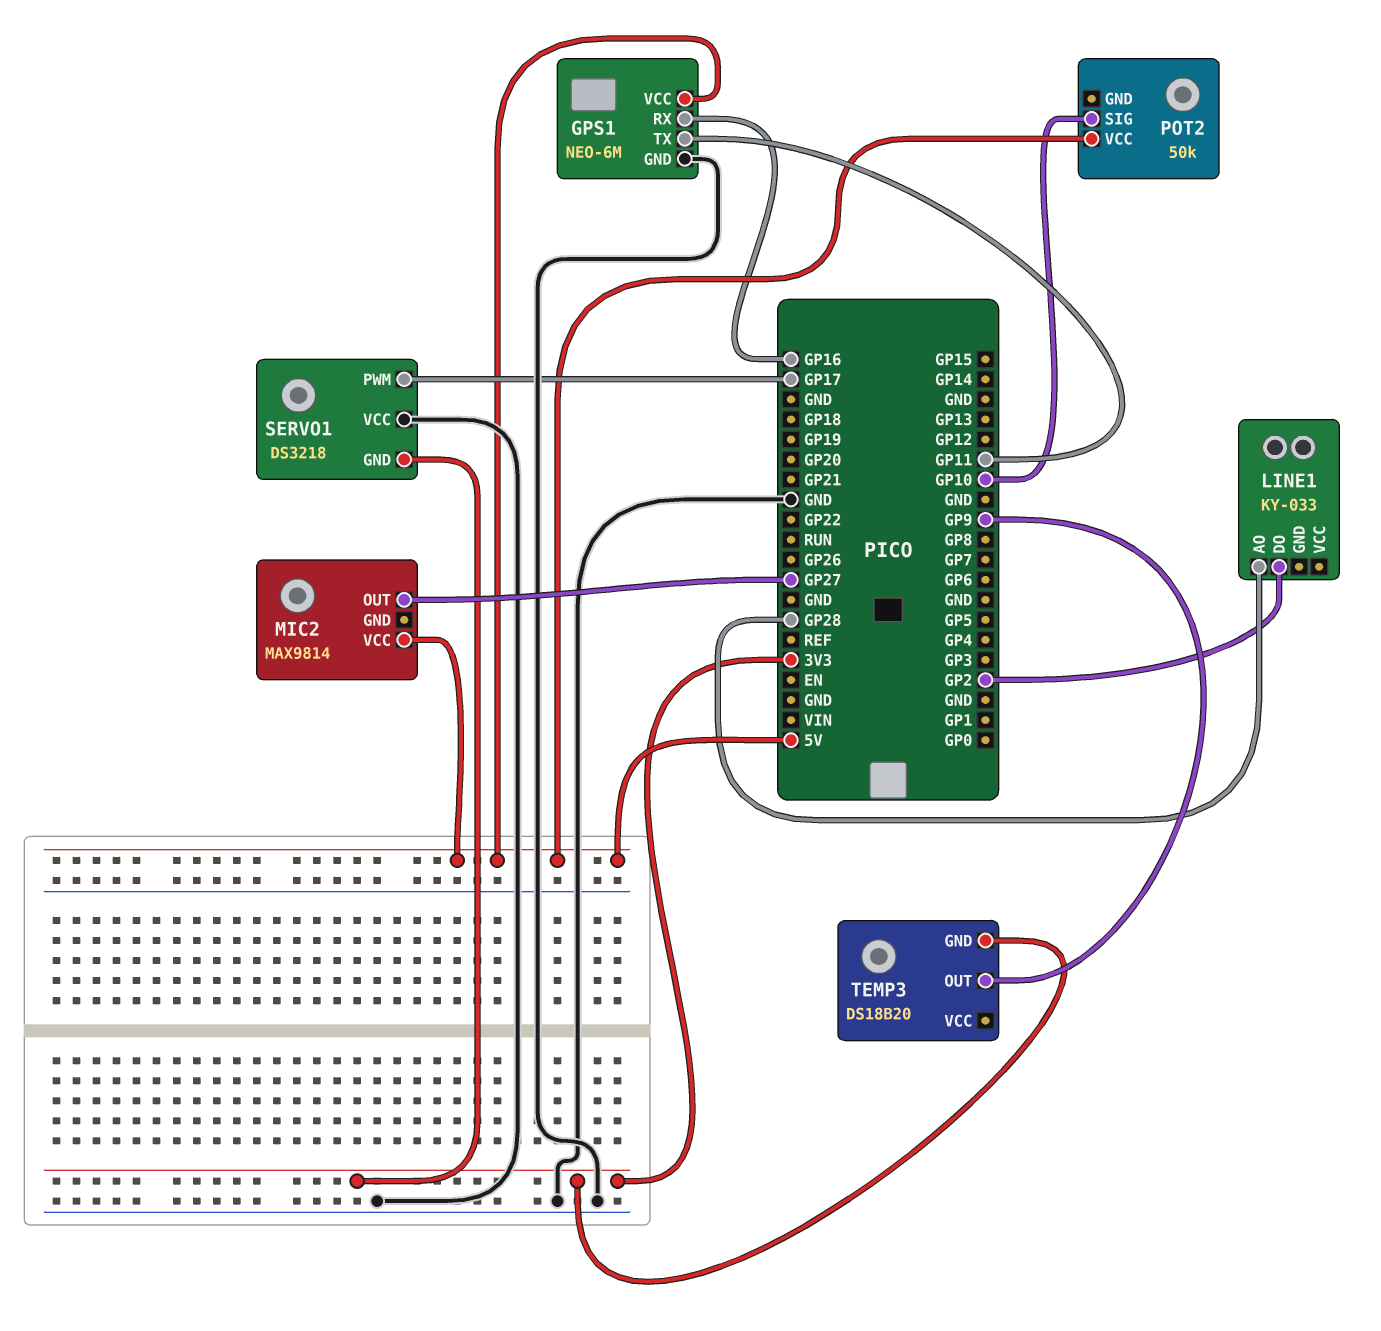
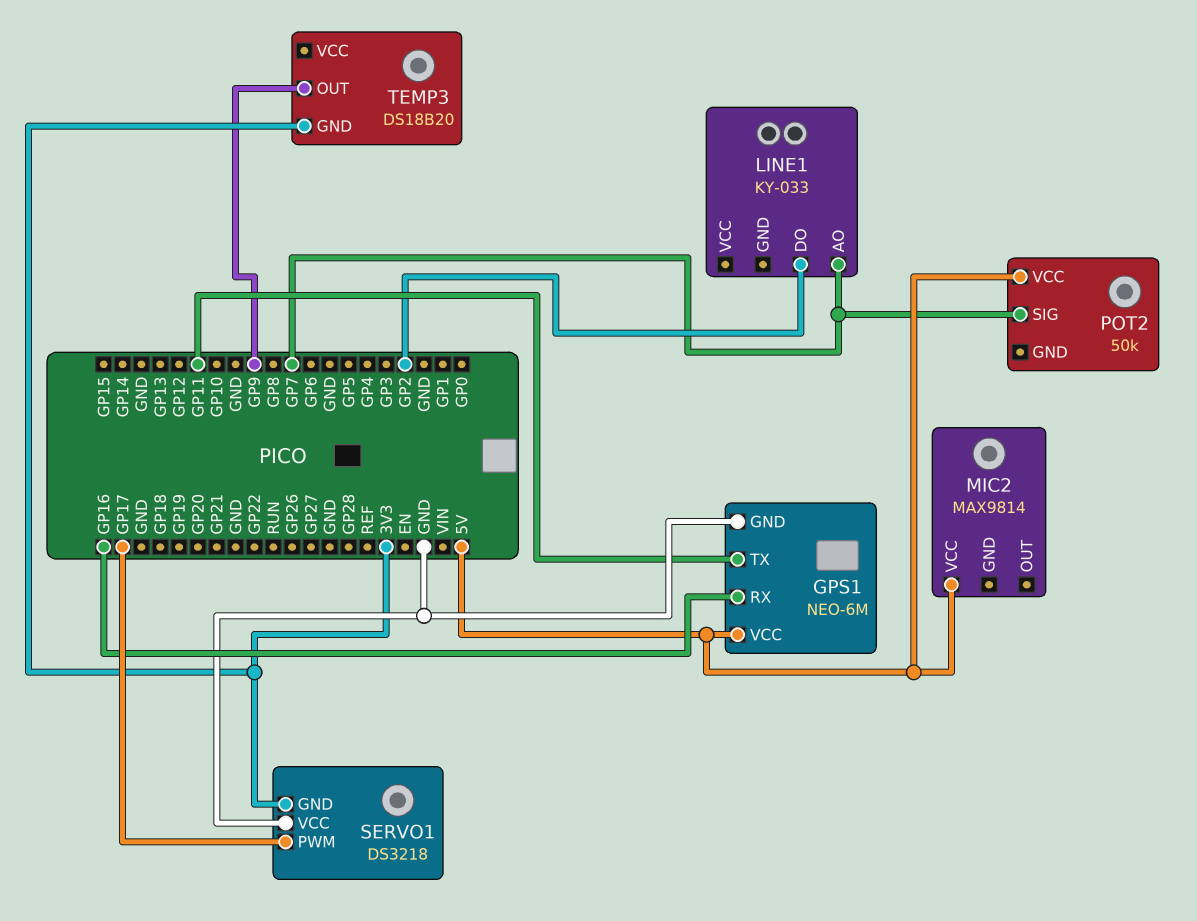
LINE1 pin AO: GP28 -> GP7
MIC2 pin OUT: GP27 -> none
POT2 pin SIG: GP10 -> GP7

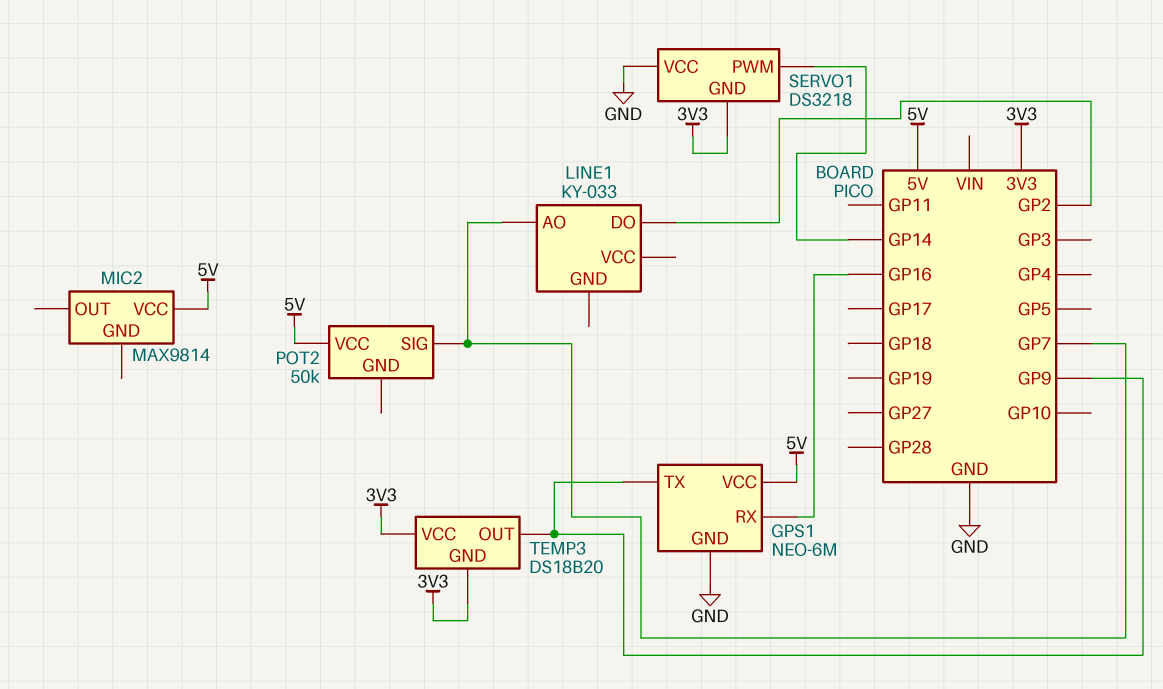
GPS1 pin TX: GP11 -> GP9
SERVO1 pin PWM: GP17 -> GP14
TEMP3 pin VCC: none -> 3V3

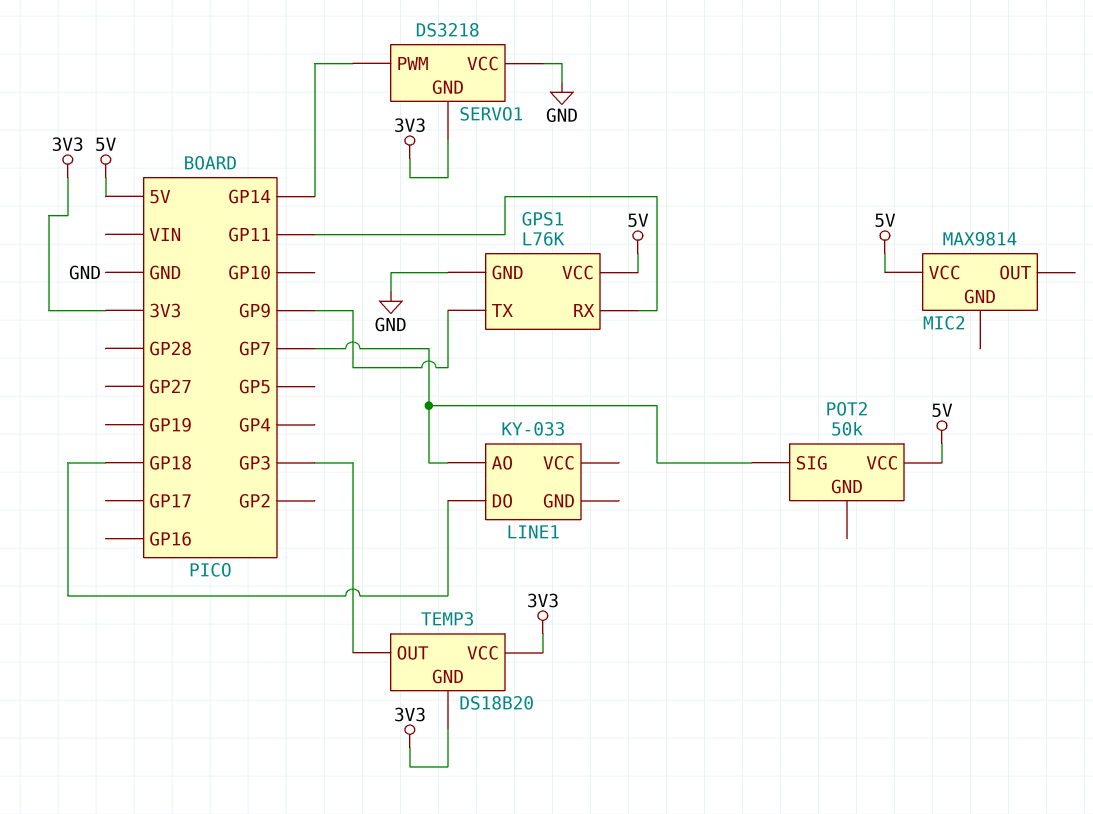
GPS1: NEO-6M -> L76K
GPS1 pin RX: GP16 -> GP11
LINE1 pin DO: GP2 -> GP18
TEMP3 pin OUT: GP9 -> GP3

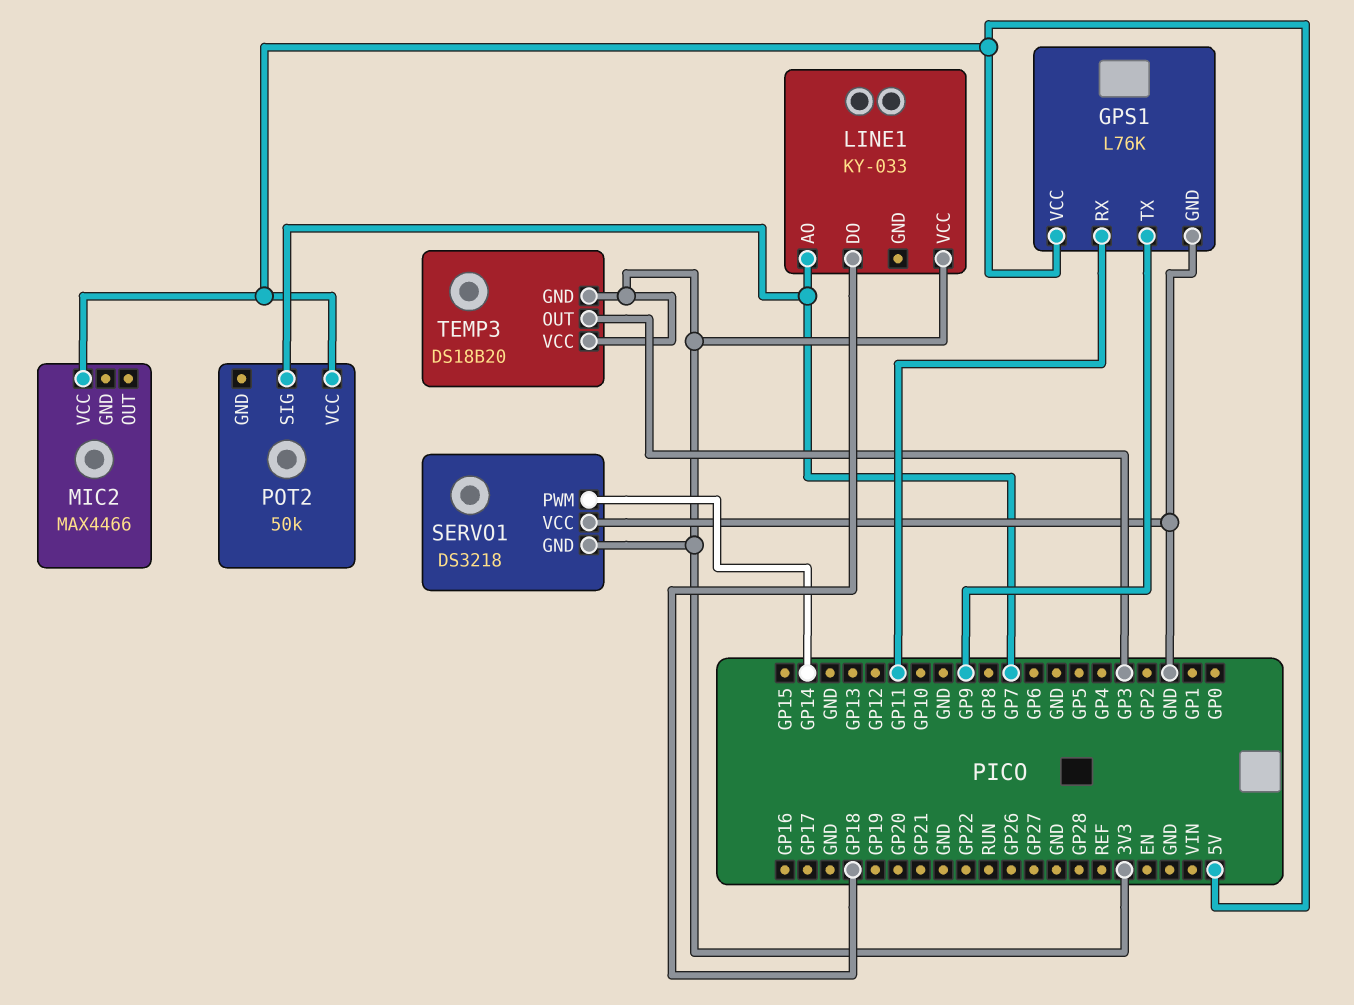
LINE1 pin VCC: none -> 3V3
MIC2: MAX9814 -> MAX4466

